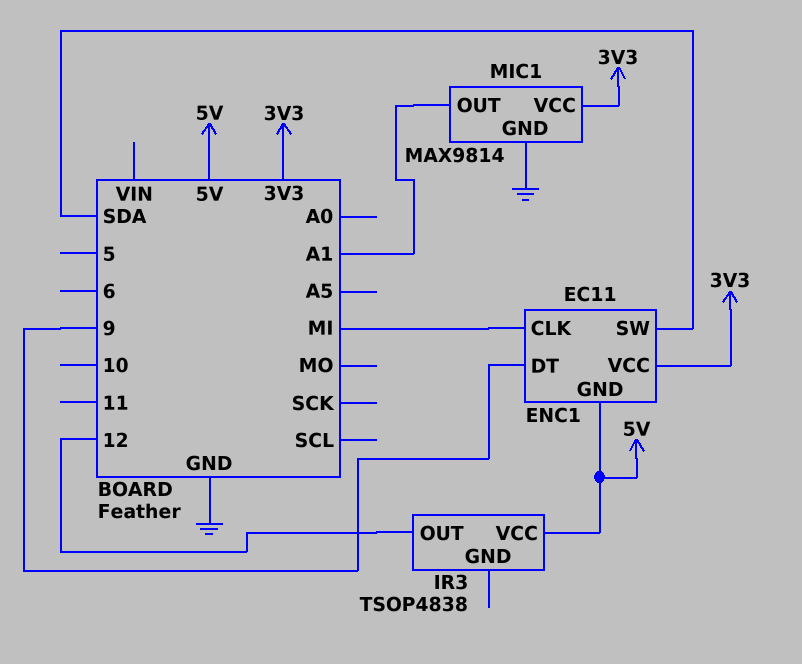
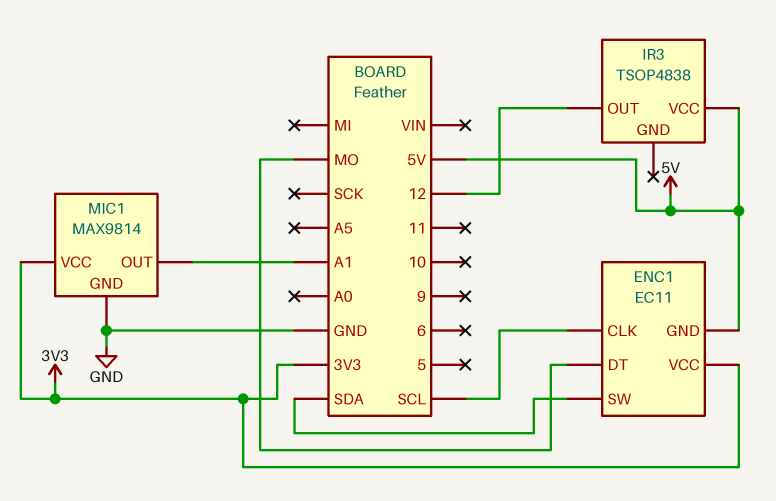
ENC1 pin CLK: MI -> SCL
ENC1 pin DT: 9 -> MO

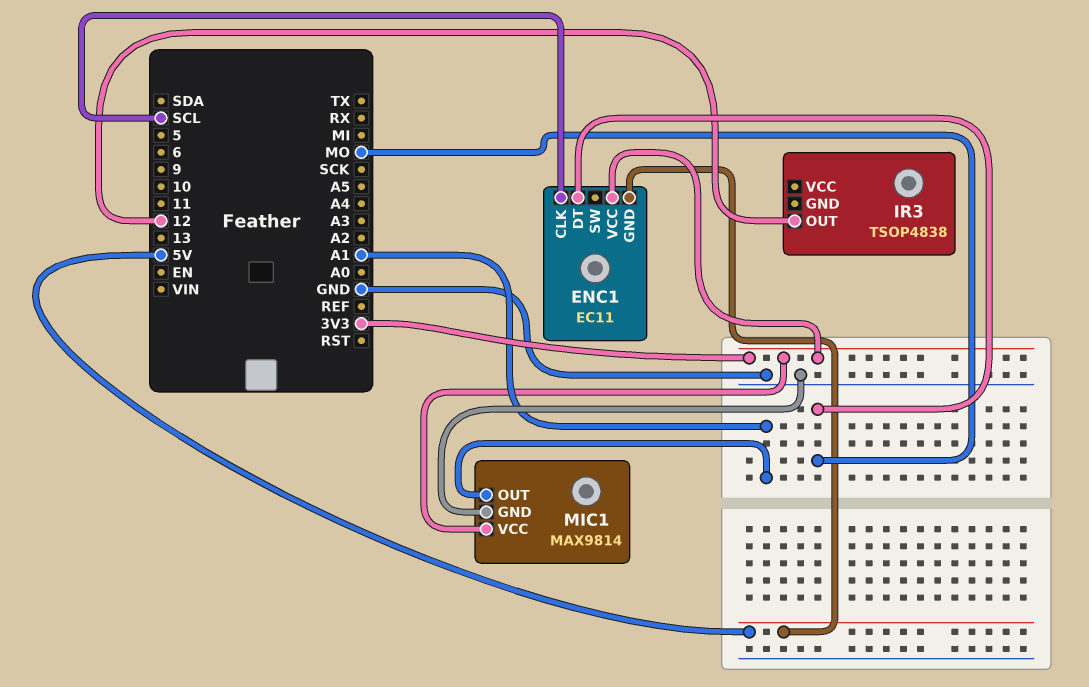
ENC1 pin SW: SDA -> none
IR3 pin VCC: 5V -> none

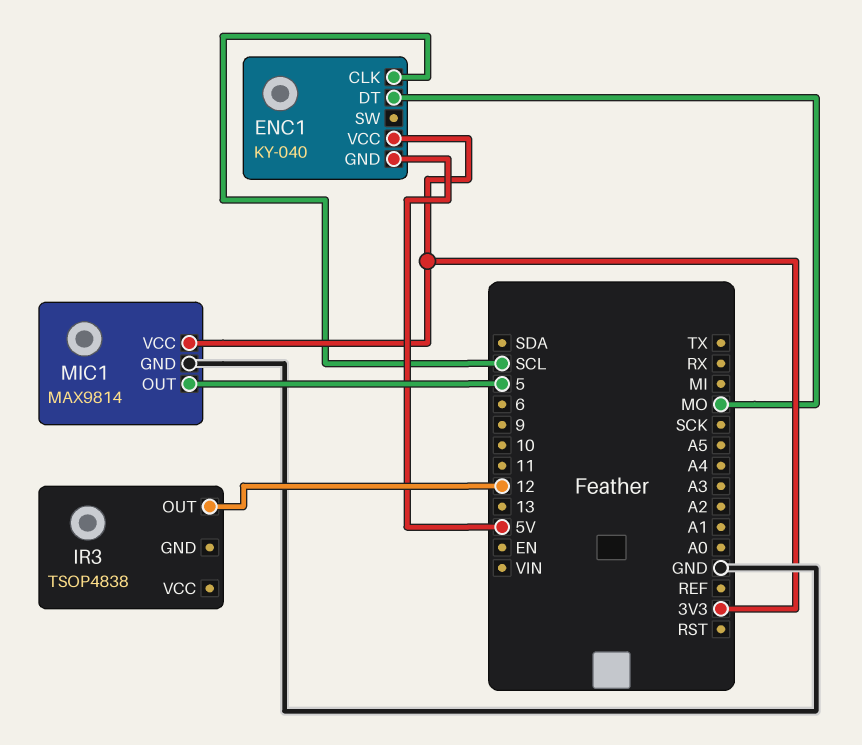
ENC1: EC11 -> KY-040
MIC1 pin OUT: A1 -> 5

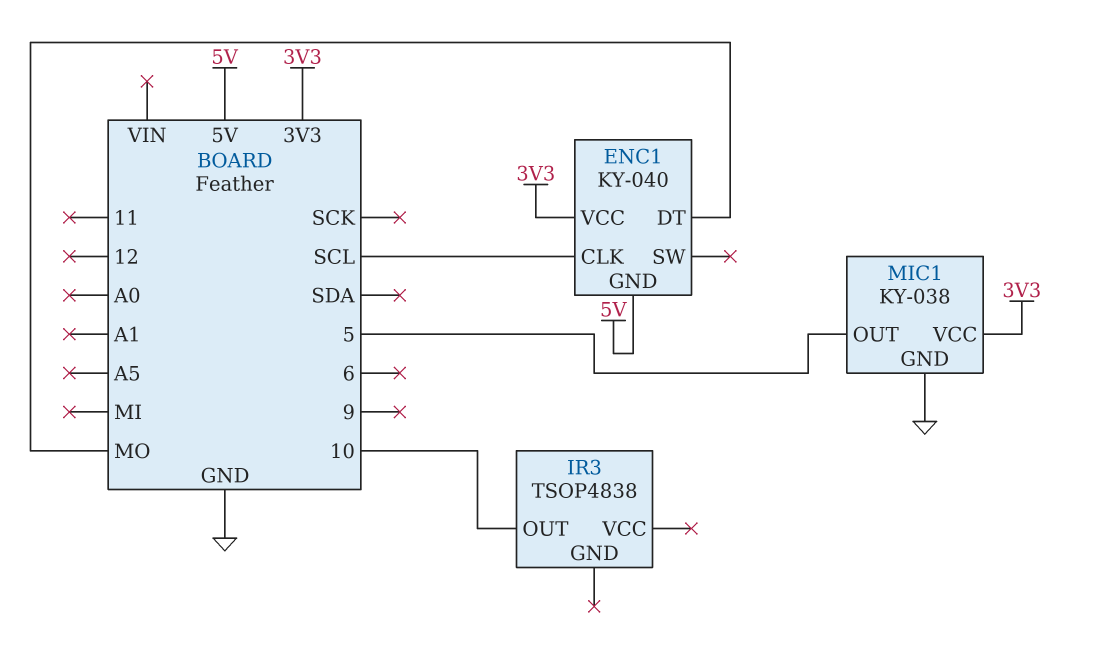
IR3 pin OUT: 12 -> 10
MIC1: MAX9814 -> KY-038

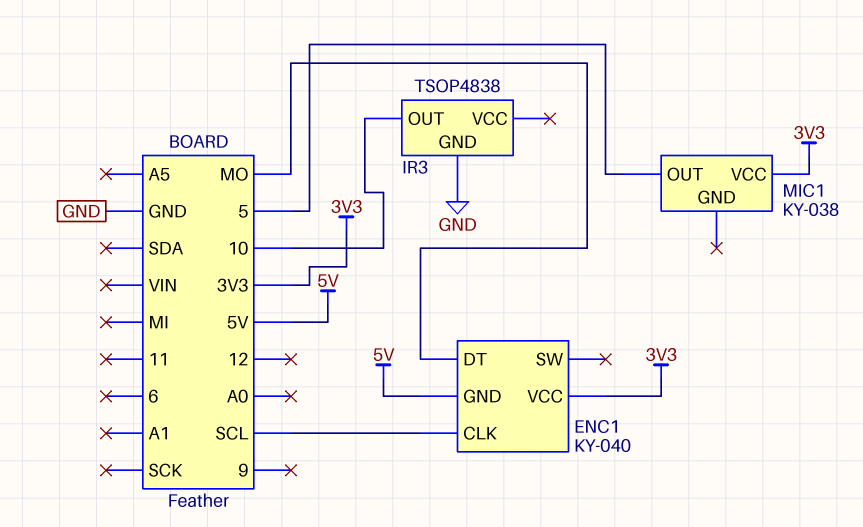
IR3 pin GND: none -> GND
MIC1 pin GND: GND -> none

